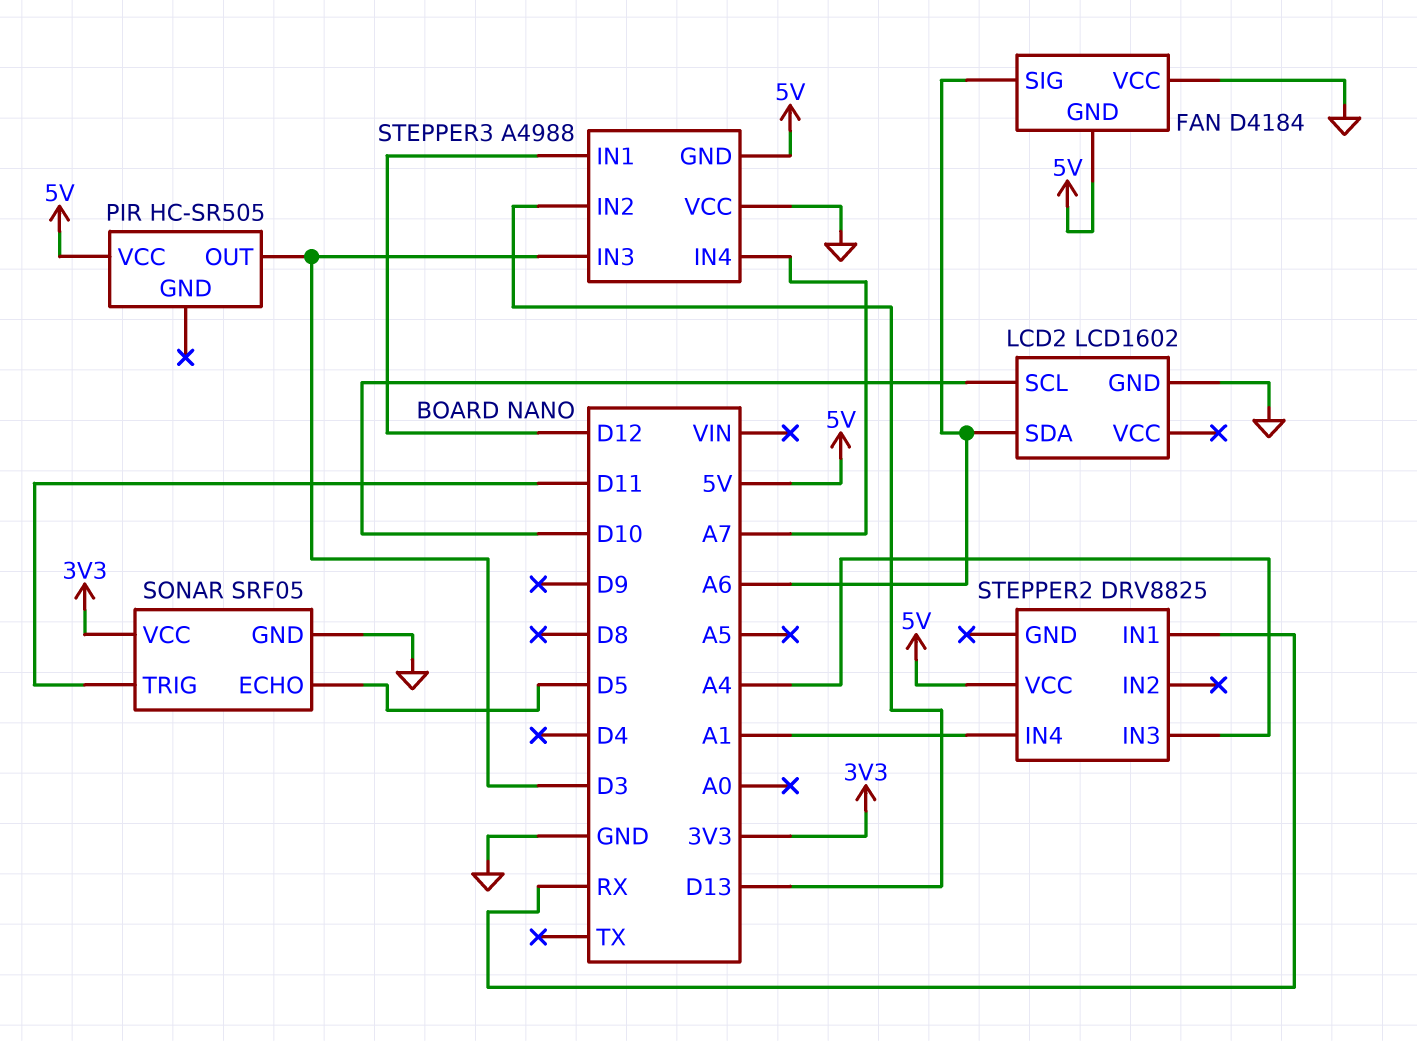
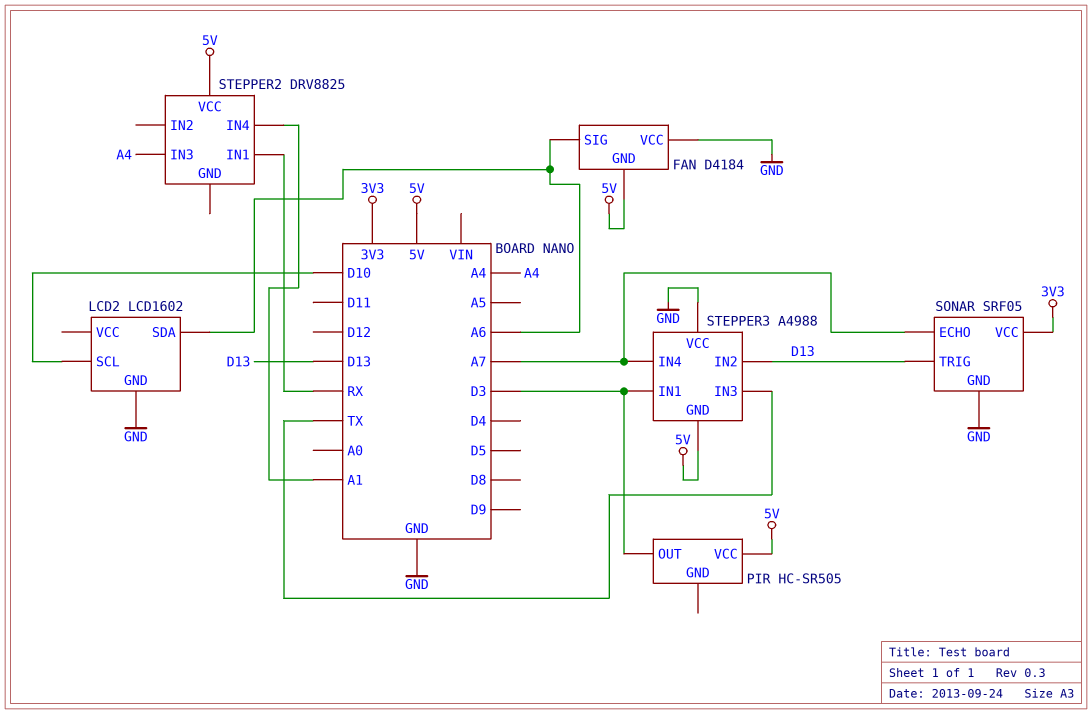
SONAR pin ECHO: D5 -> A7
SONAR pin TRIG: D11 -> D13
STEPPER3 pin IN1: D12 -> D3
STEPPER3 pin IN3: D3 -> TX

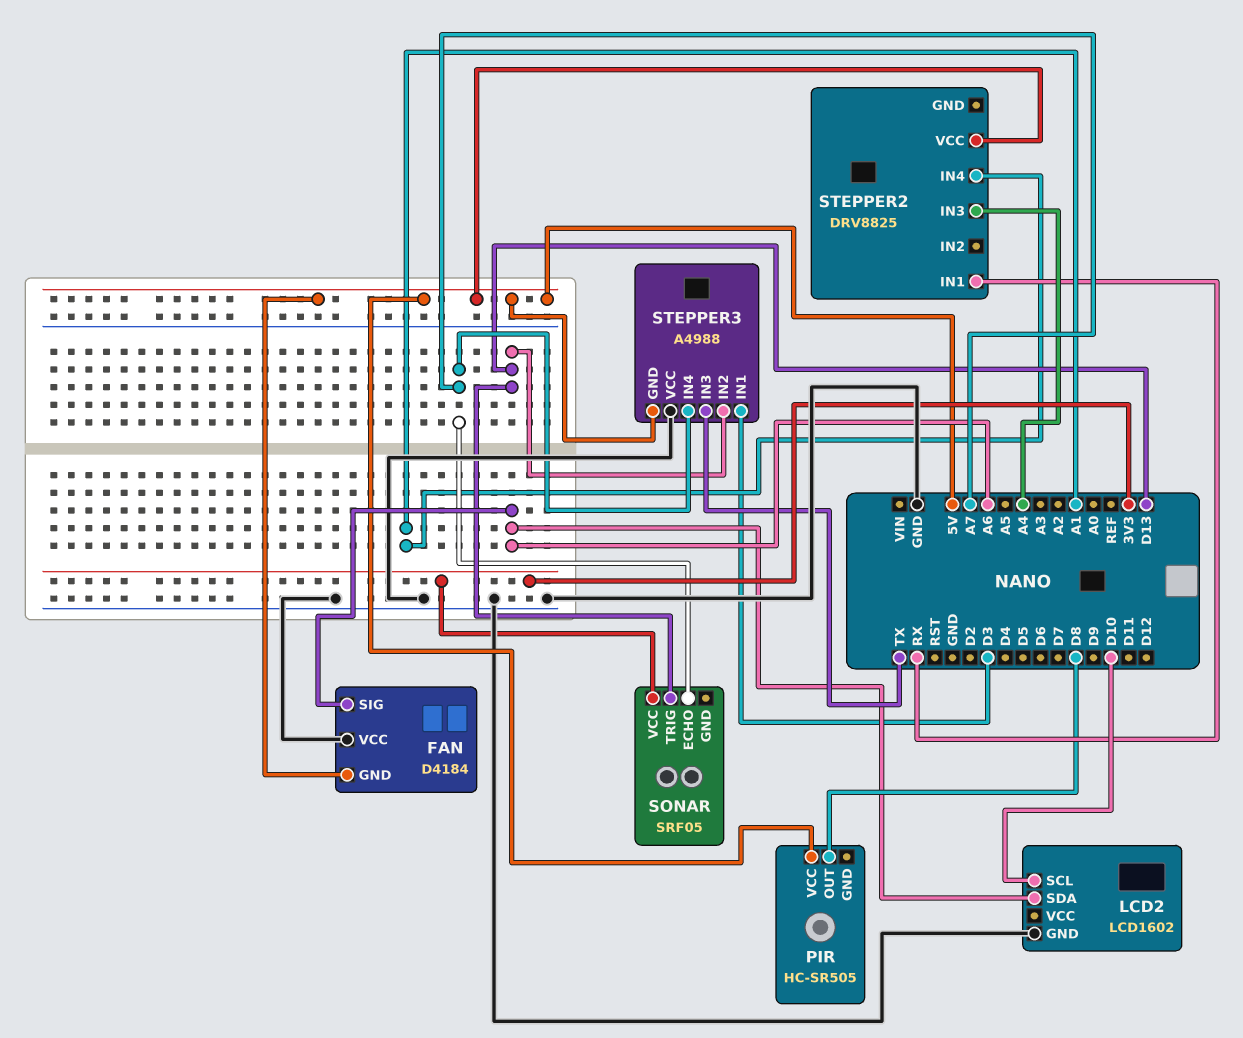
PIR pin OUT: D3 -> D8
SONAR pin GND: GND -> none

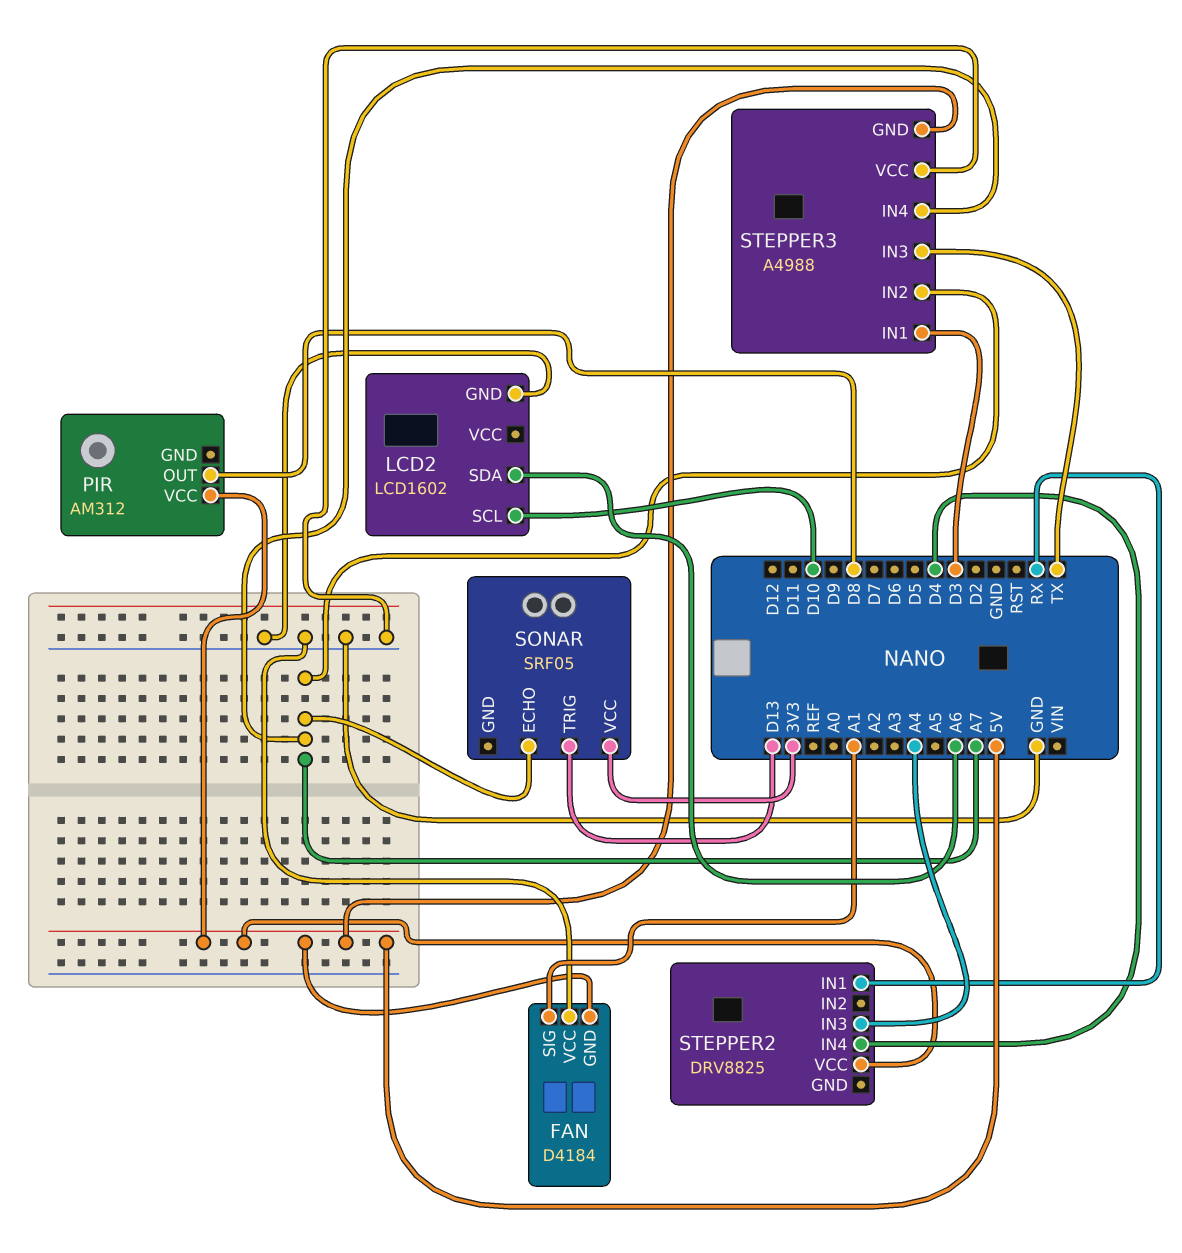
FAN pin SIG: A6 -> A1
PIR: HC-SR505 -> AM312
STEPPER2 pin IN4: A1 -> D4
STEPPER3 pin IN2: D13 -> A7

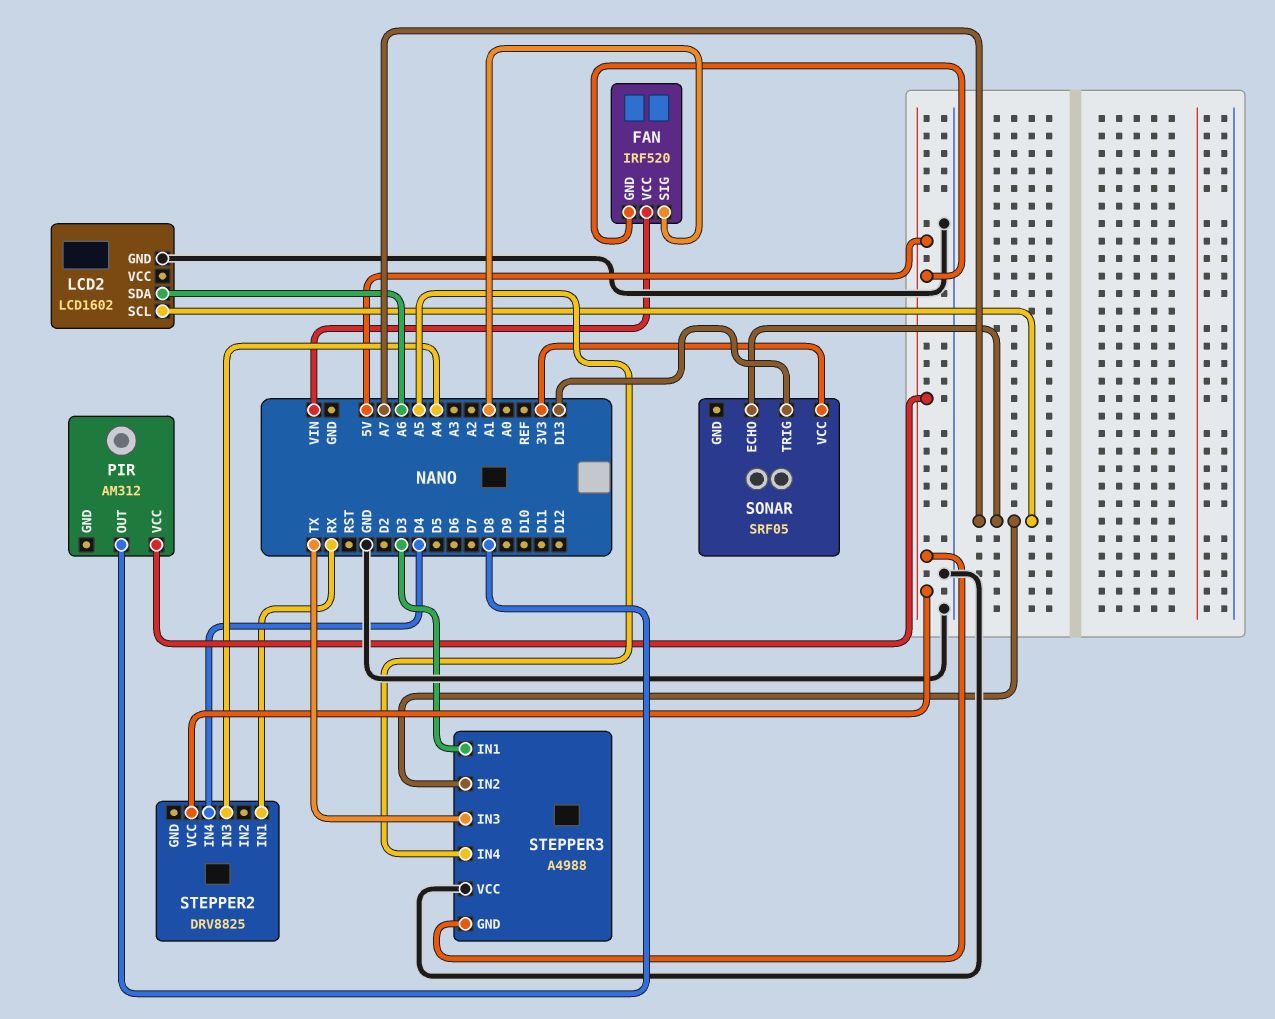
FAN: D4184 -> IRF520
FAN pin VCC: GND -> VIN
LCD2 pin SCL: D10 -> A7
STEPPER3 pin IN4: A7 -> A5

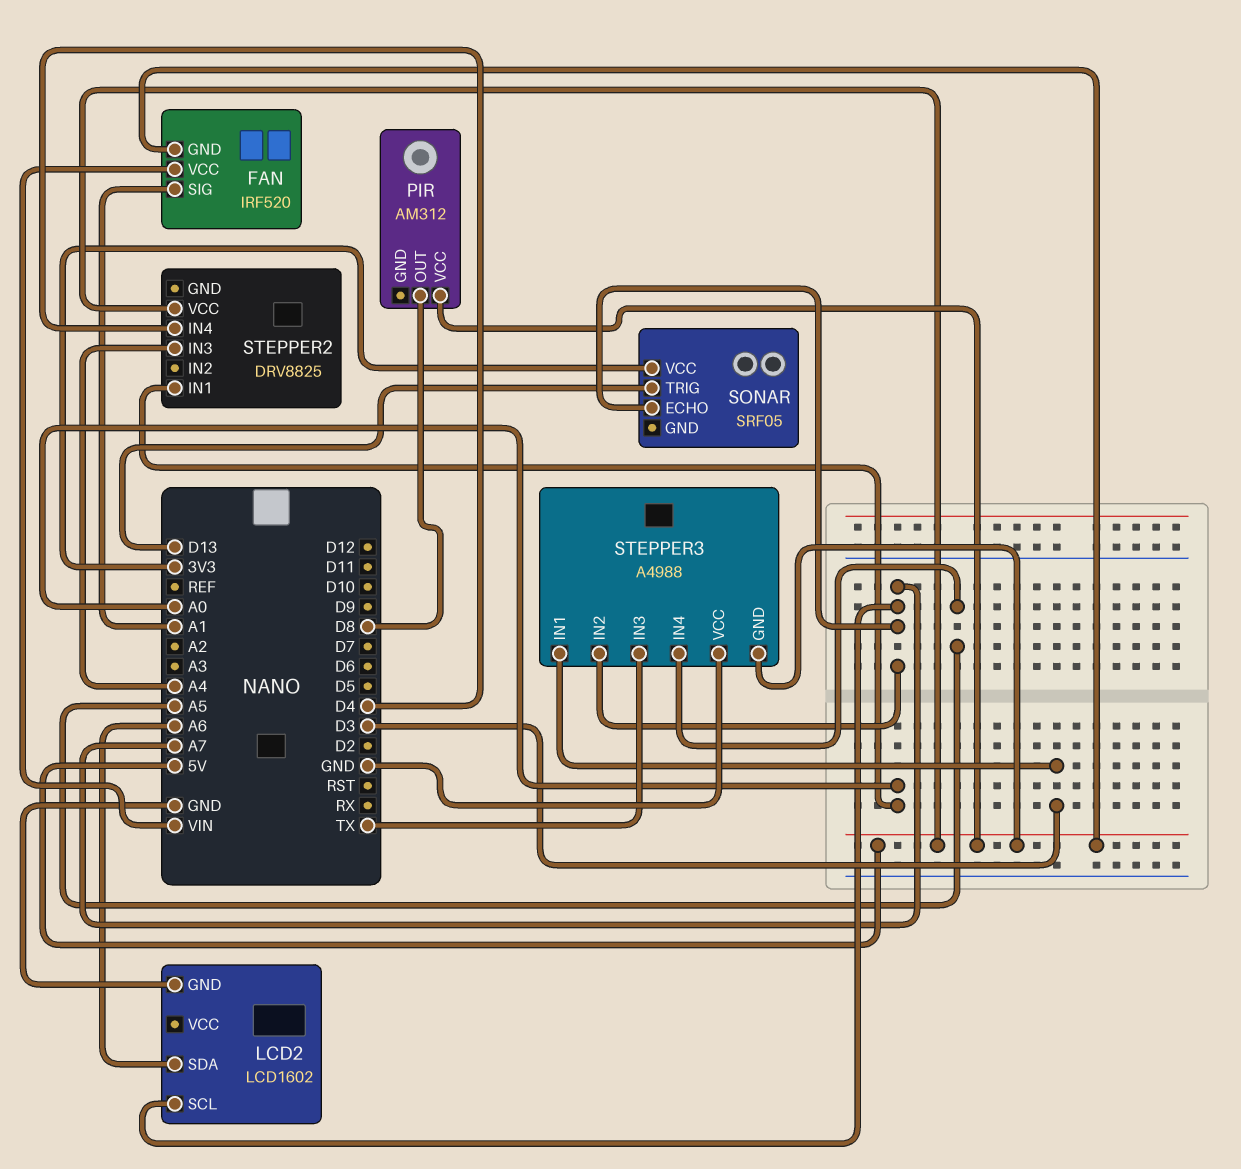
STEPPER2 pin IN1: RX -> A0

